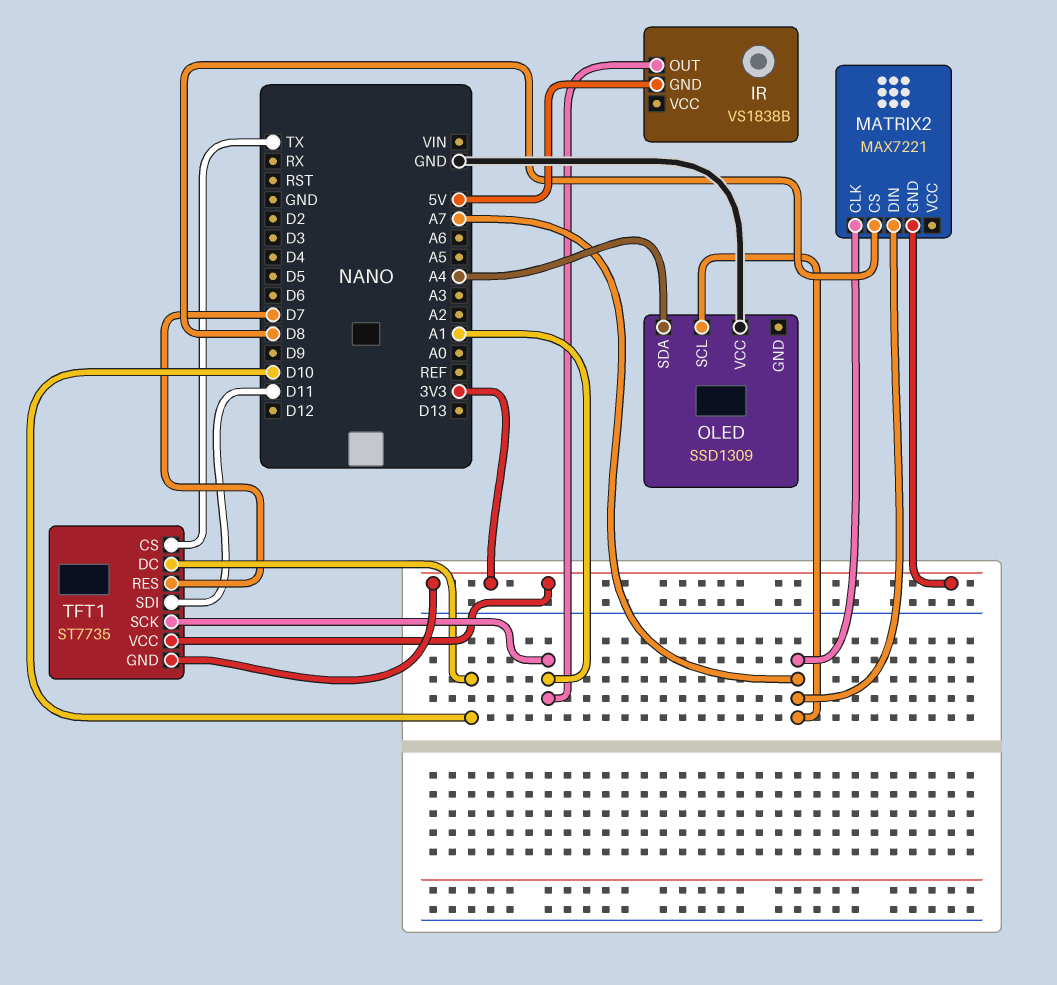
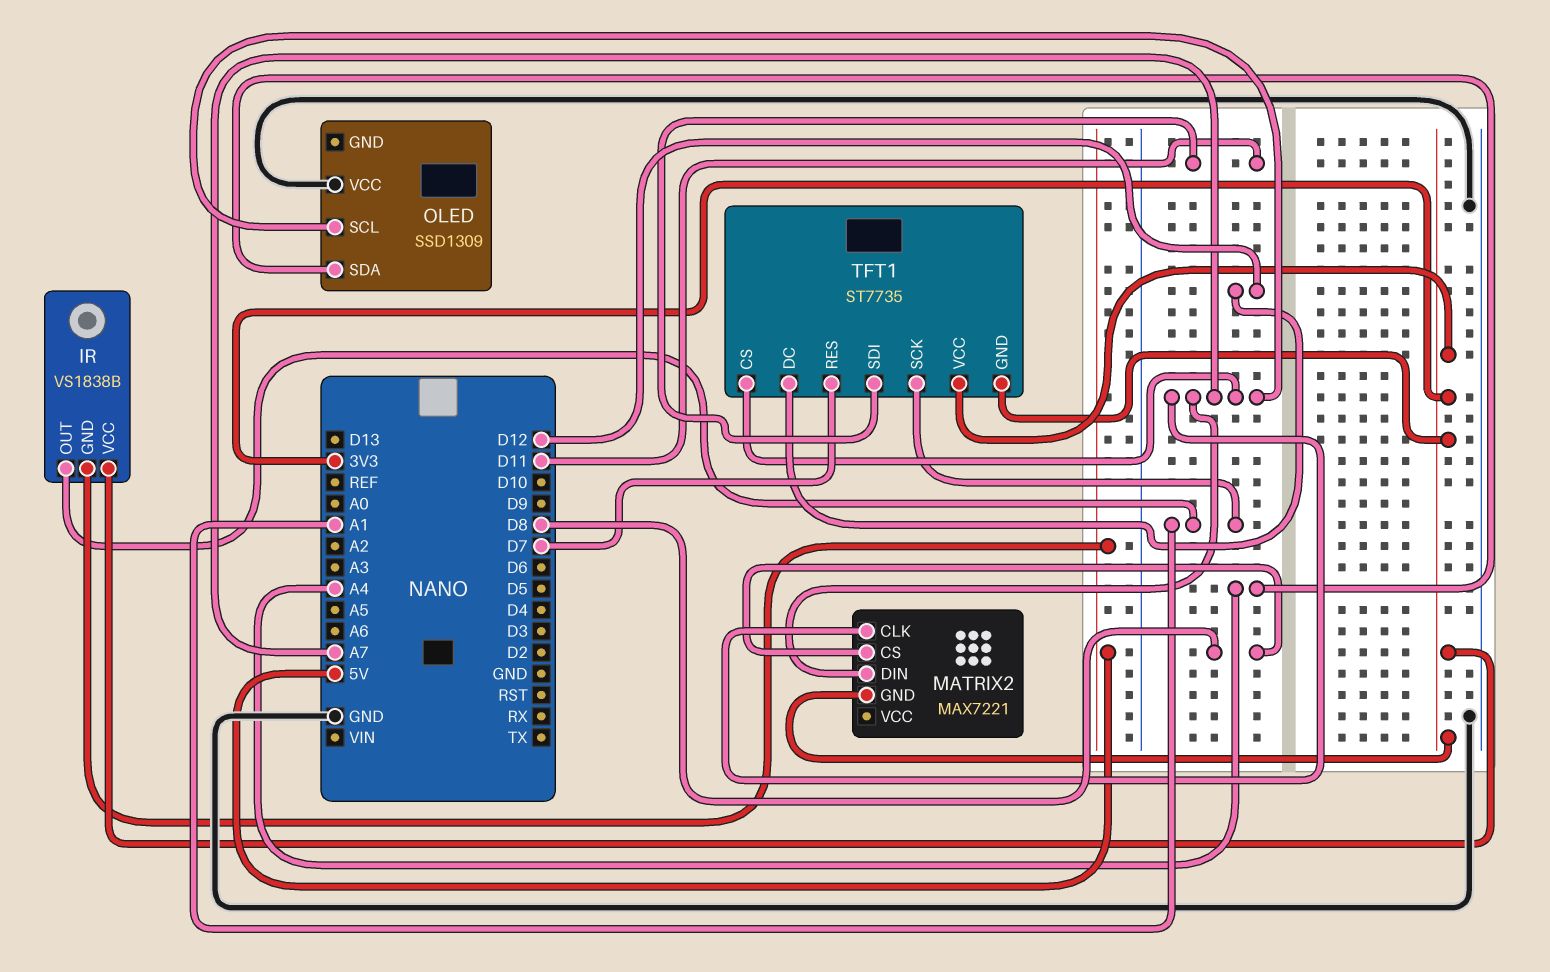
IR pin VCC: none -> 3V3
TFT1 pin CS: TX -> A7
TFT1 pin DC: D10 -> D12

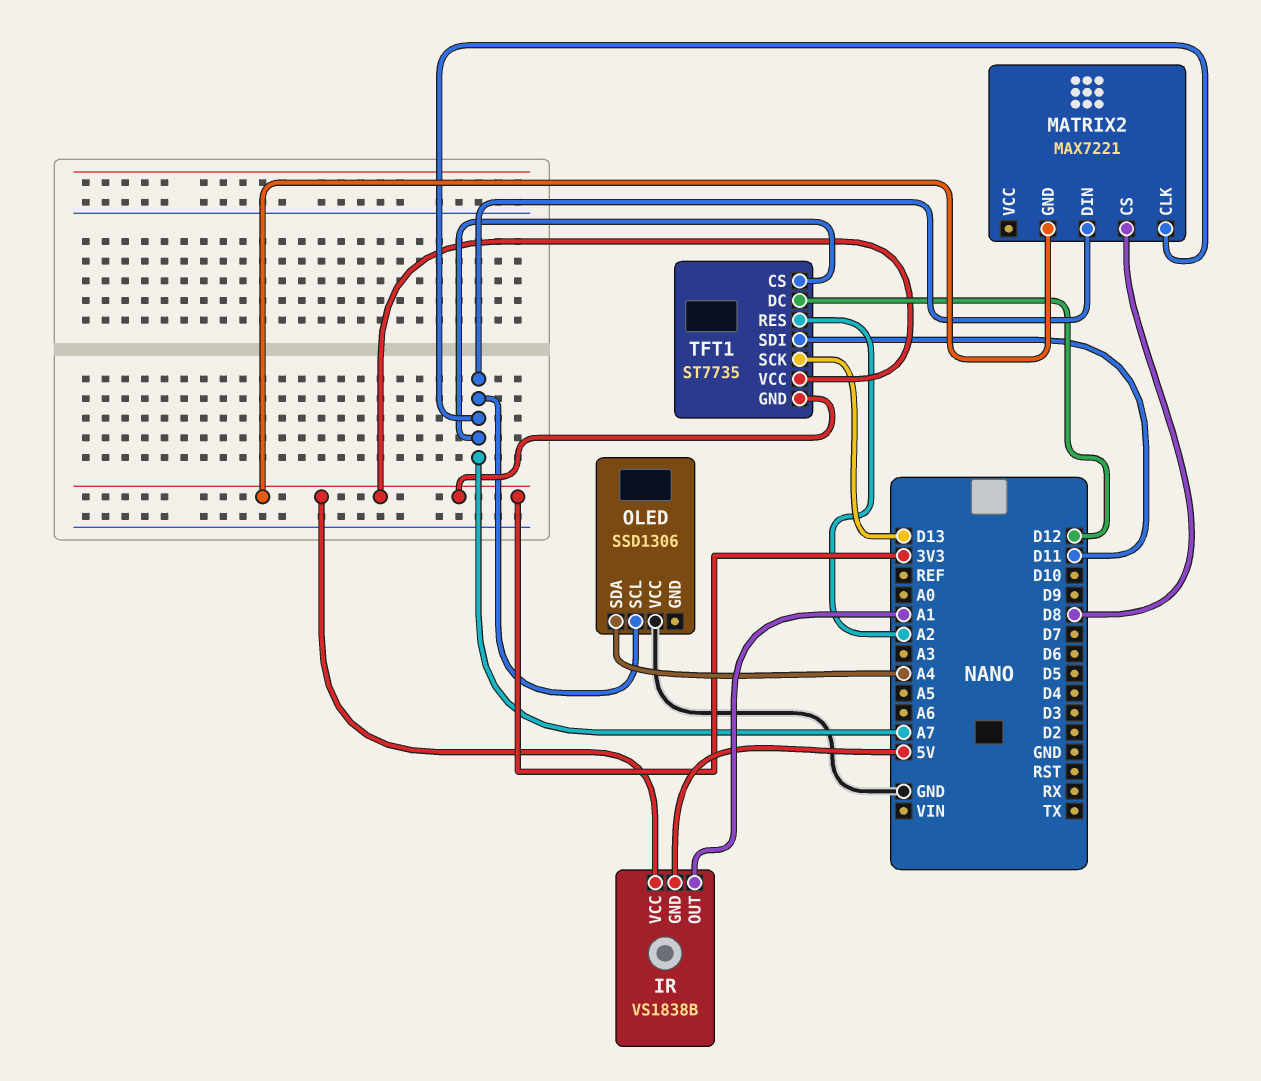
OLED: SSD1309 -> SSD1306
TFT1 pin RES: D7 -> A2
TFT1 pin SCK: A1 -> D13

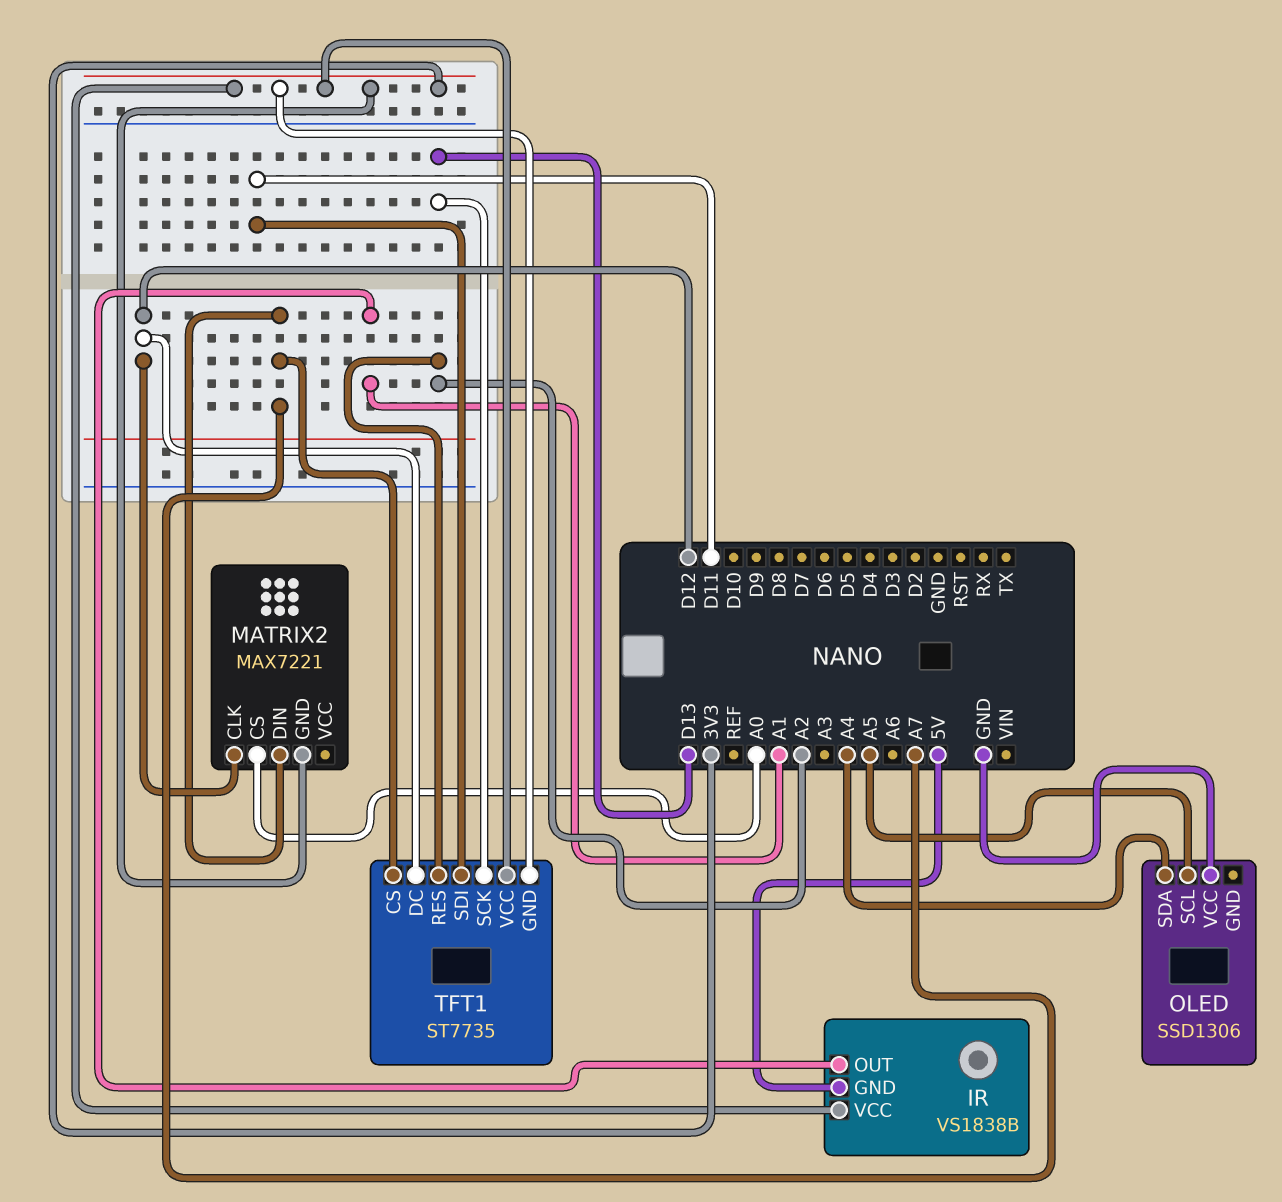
MATRIX2 pin CLK: A7 -> D12
MATRIX2 pin CS: D8 -> A0
OLED pin SCL: A7 -> A5

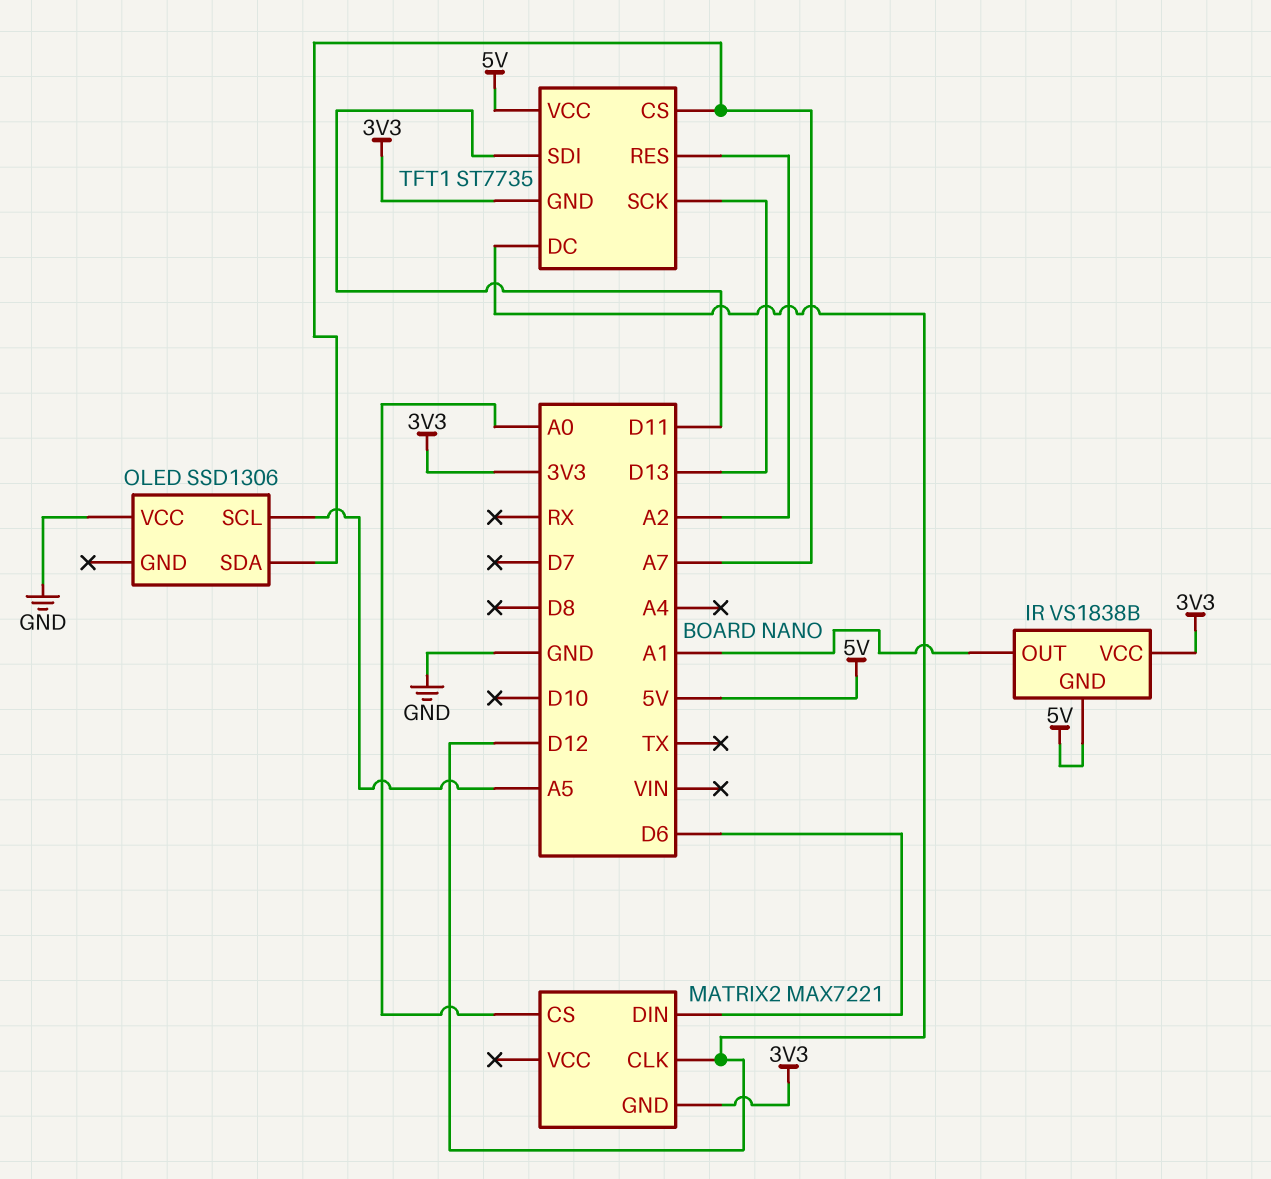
MATRIX2 pin DIN: A7 -> D6
OLED pin SDA: A4 -> A7
TFT1 pin VCC: 3V3 -> 5V

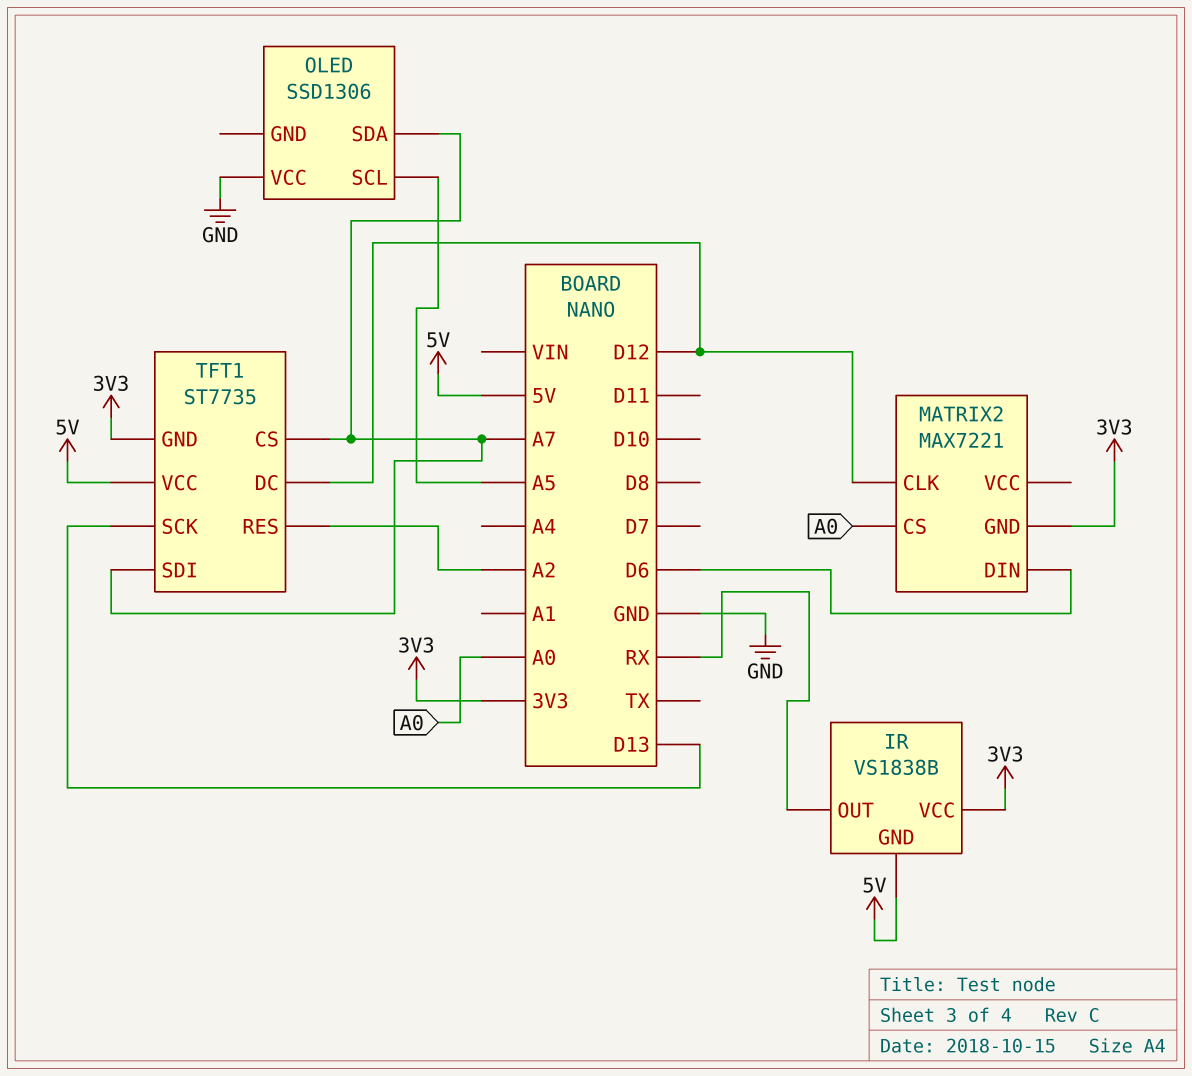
IR pin OUT: A1 -> RX
TFT1 pin SDI: D11 -> A7

